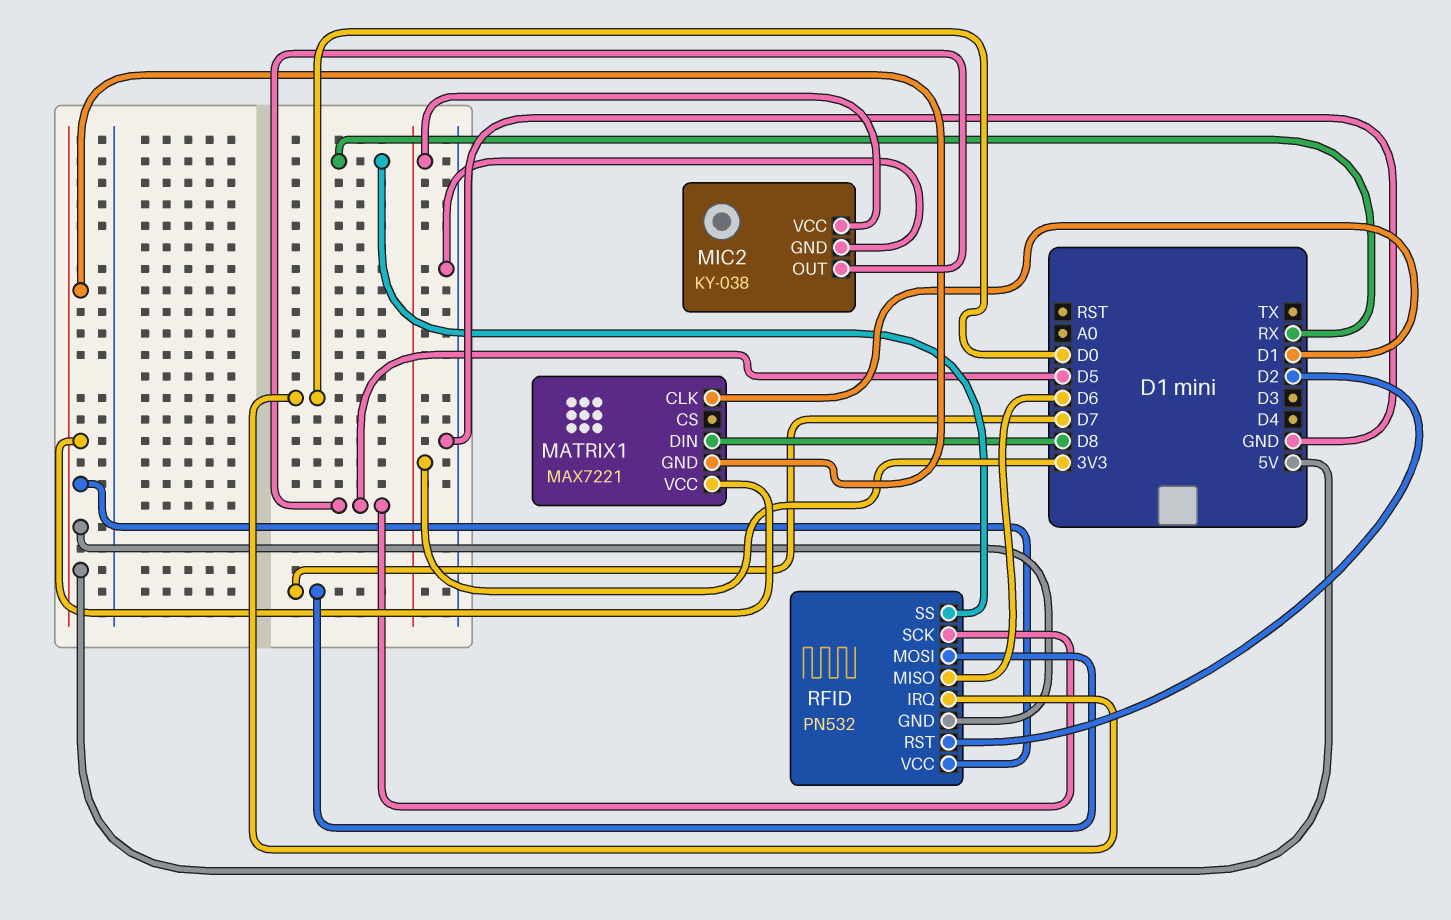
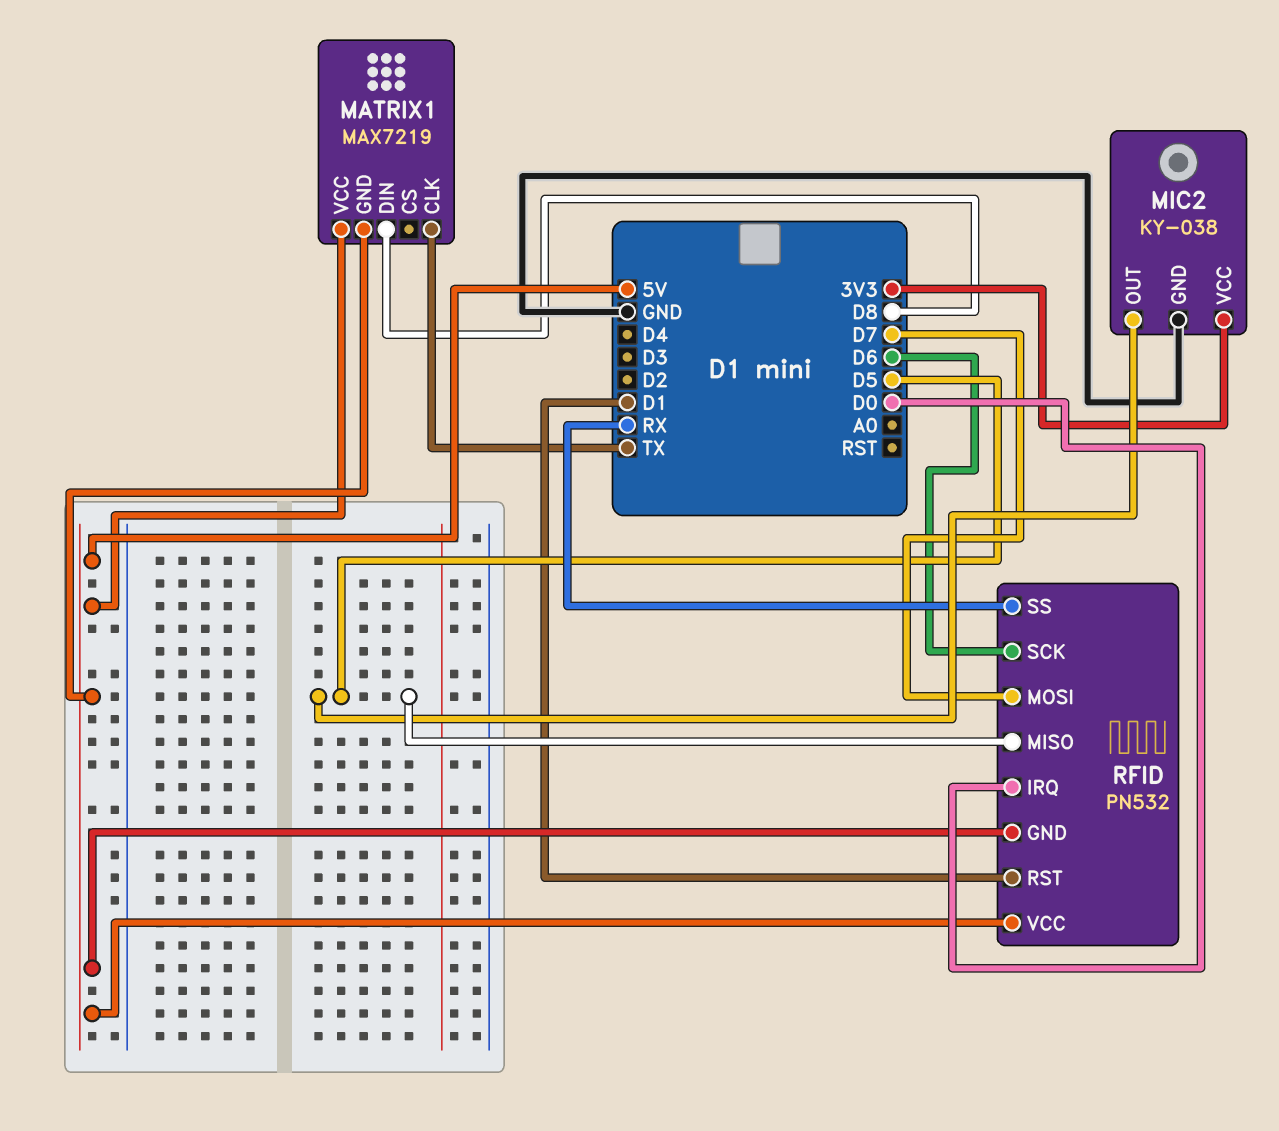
MATRIX1: MAX7221 -> MAX7219
MATRIX1 pin CLK: D1 -> TX
RFID pin MISO: D6 -> D5
RFID pin RST: D2 -> D1
RFID pin SCK: D5 -> D6

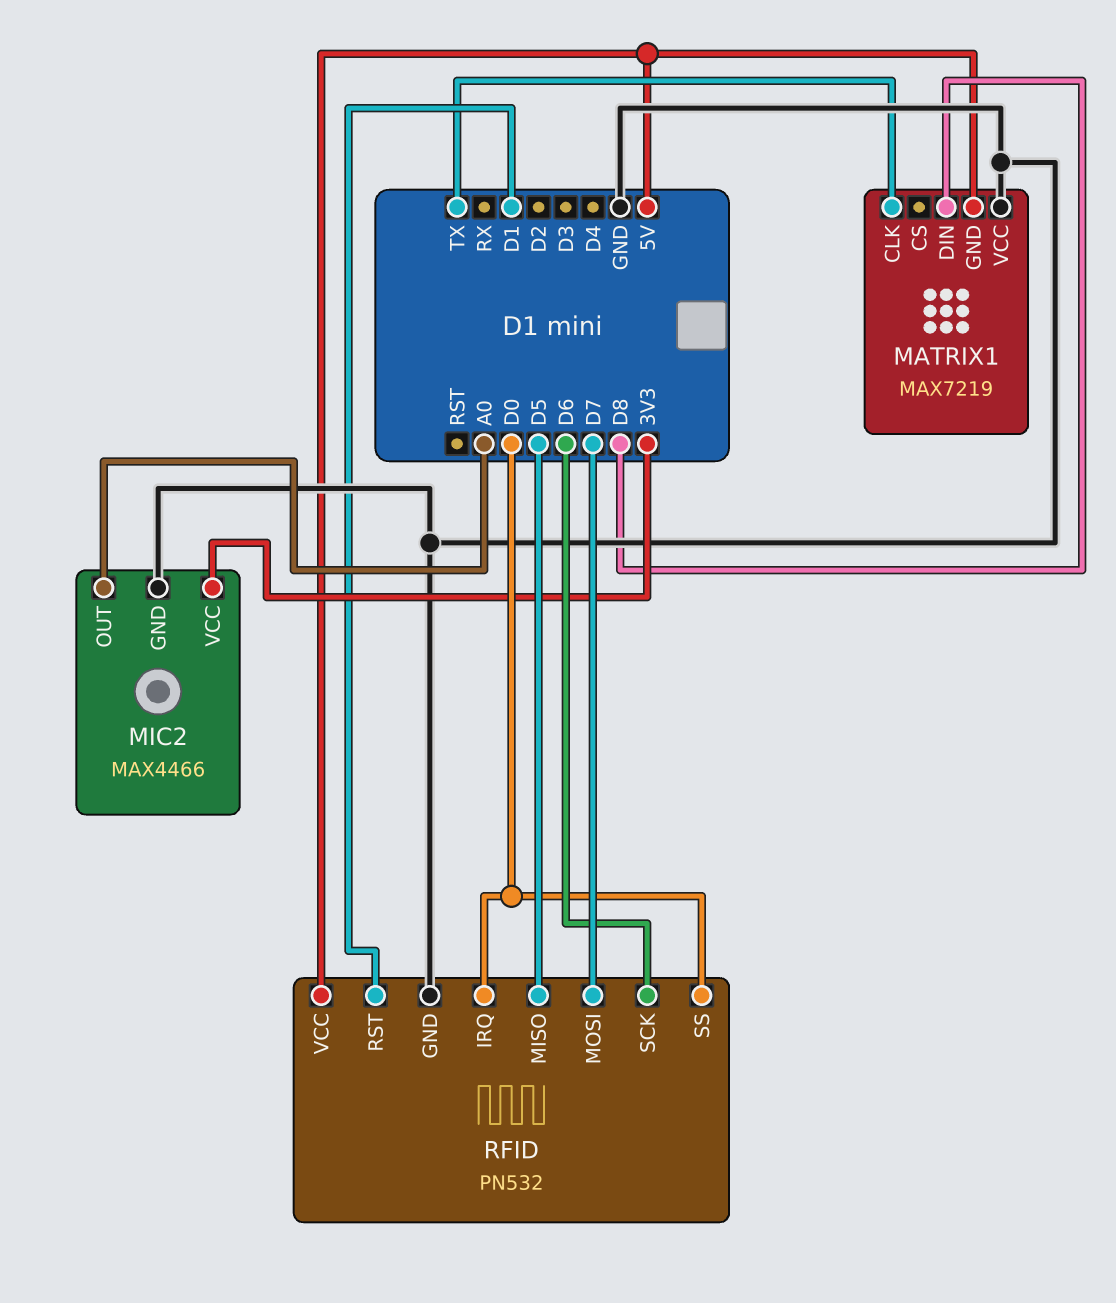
MATRIX1 pin VCC: 5V -> GND
MIC2: KY-038 -> MAX4466
MIC2 pin OUT: D5 -> A0
RFID pin GND: 5V -> GND
RFID pin SS: RX -> D0

